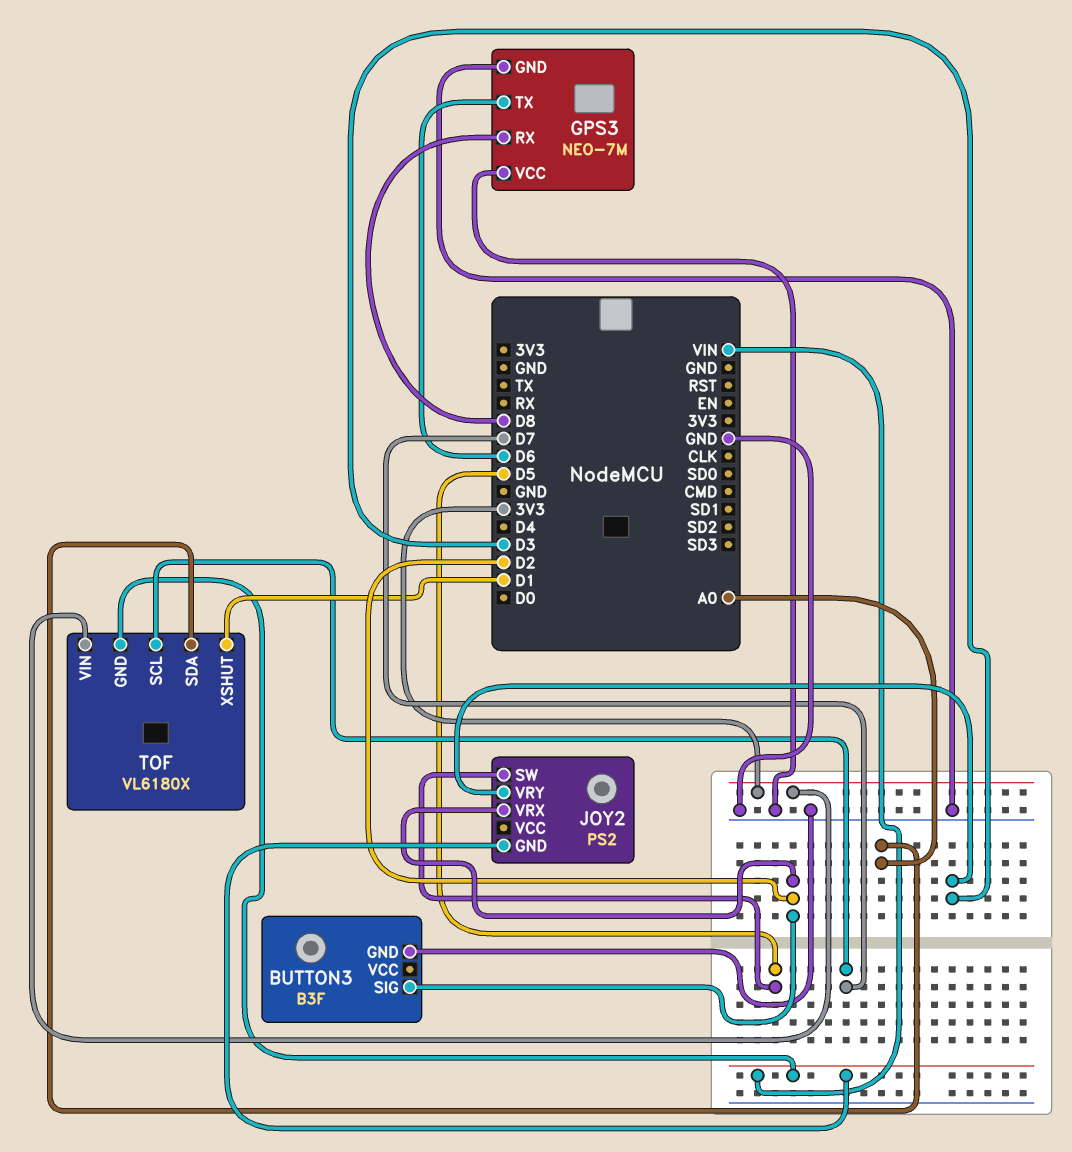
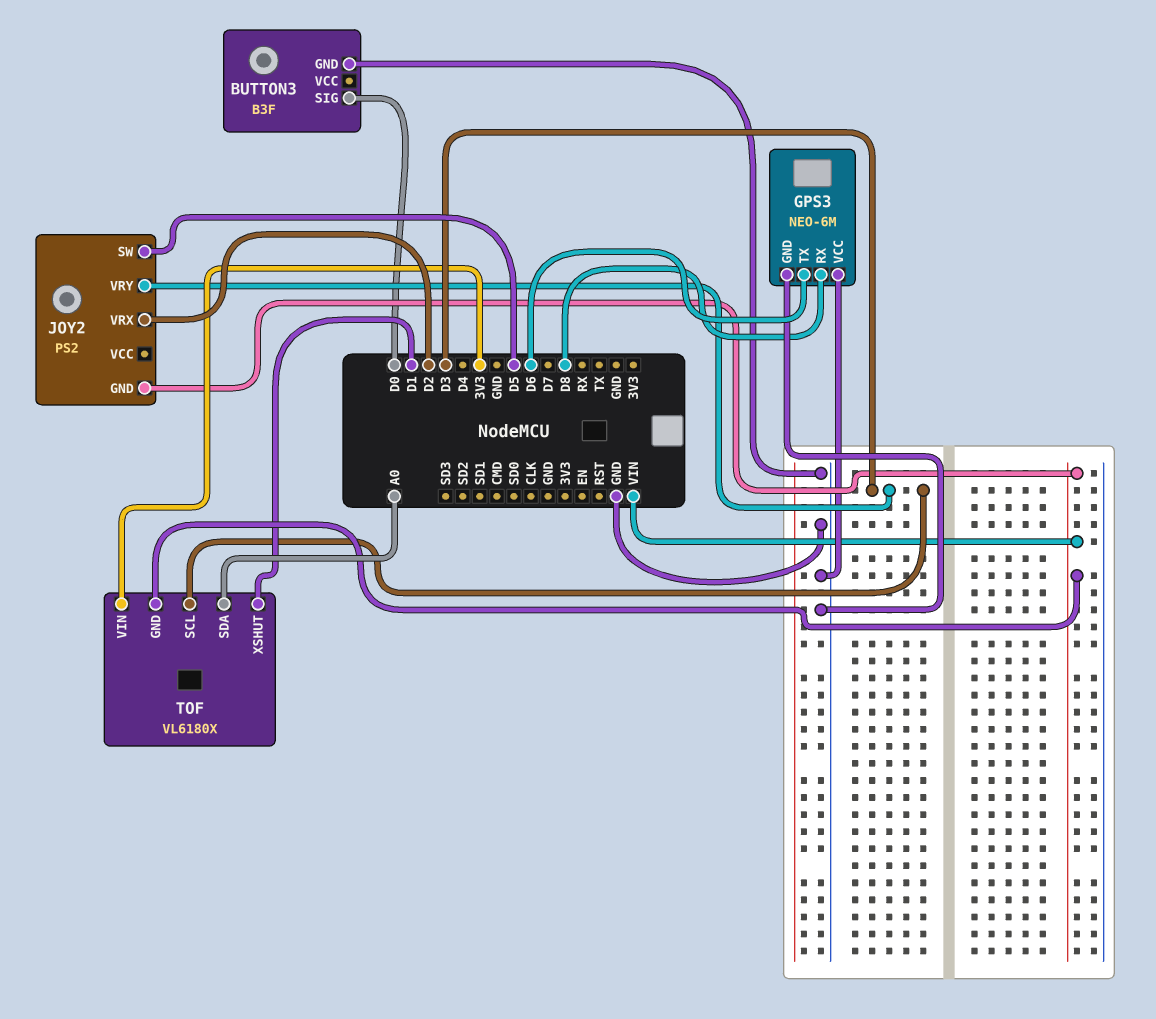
BUTTON3 pin SIG: D2 -> D0
GPS3: NEO-7M -> NEO-6M
TOF pin SCL: D7 -> D3

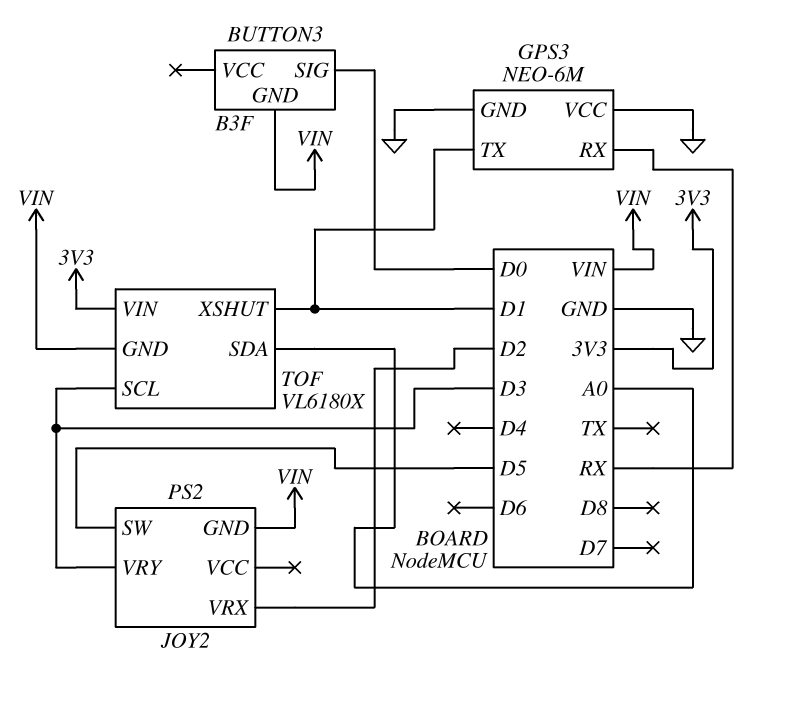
BUTTON3 pin GND: GND -> VIN
GPS3 pin RX: D8 -> RX
GPS3 pin TX: D6 -> D1

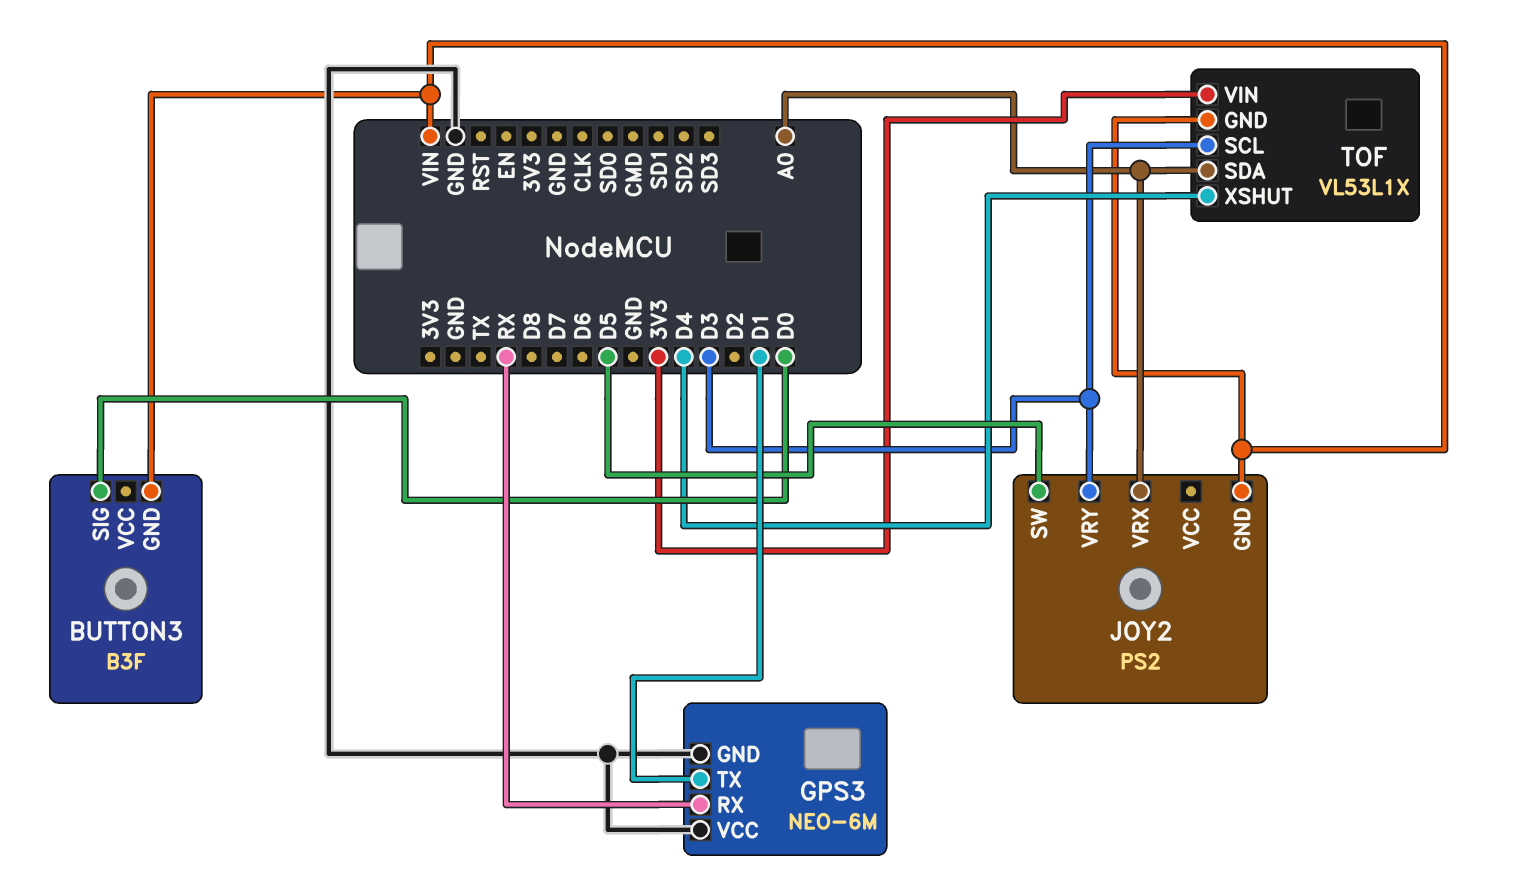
JOY2 pin VRX: D2 -> A0
TOF: VL6180X -> VL53L1X
TOF pin XSHUT: D1 -> D4

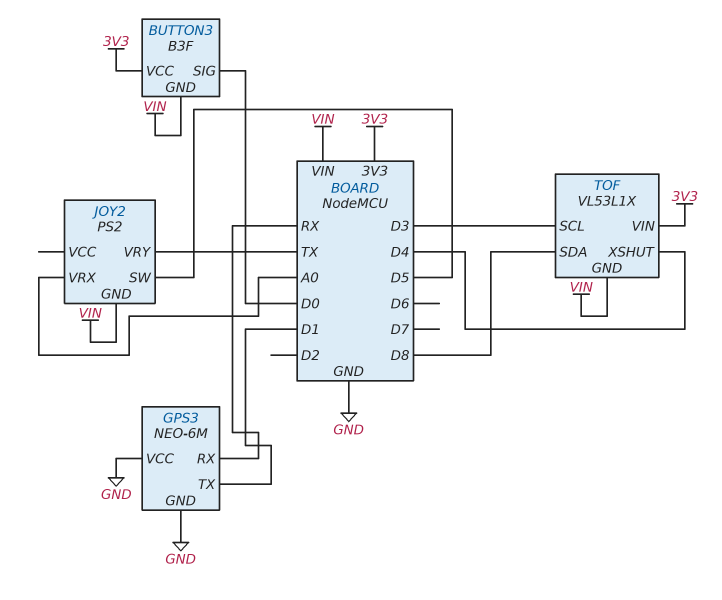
BUTTON3 pin VCC: none -> 3V3
JOY2 pin VRY: D3 -> TX
TOF pin SDA: A0 -> D8

